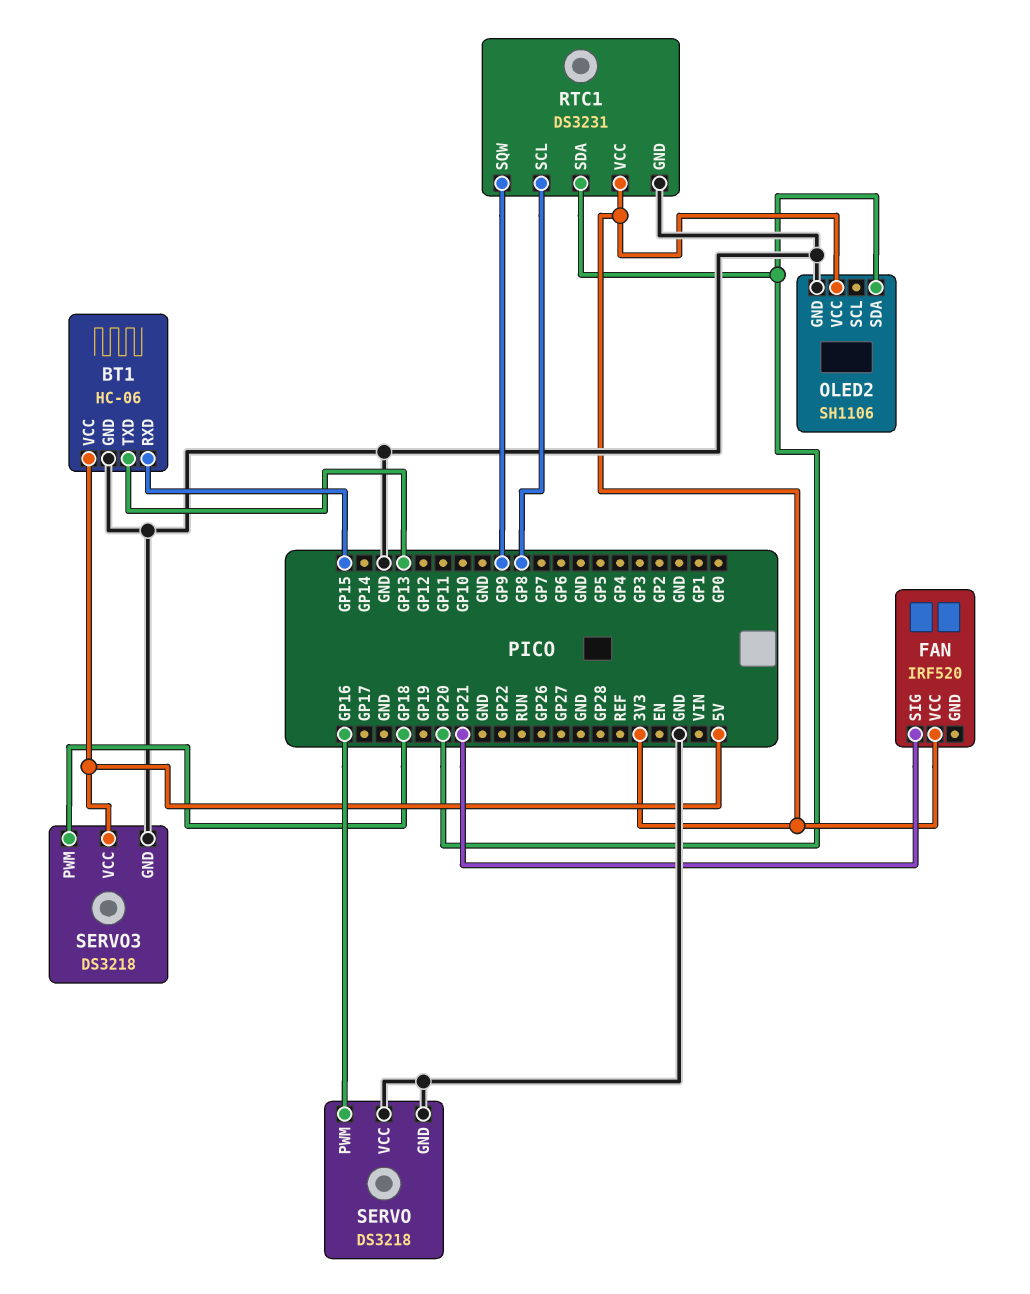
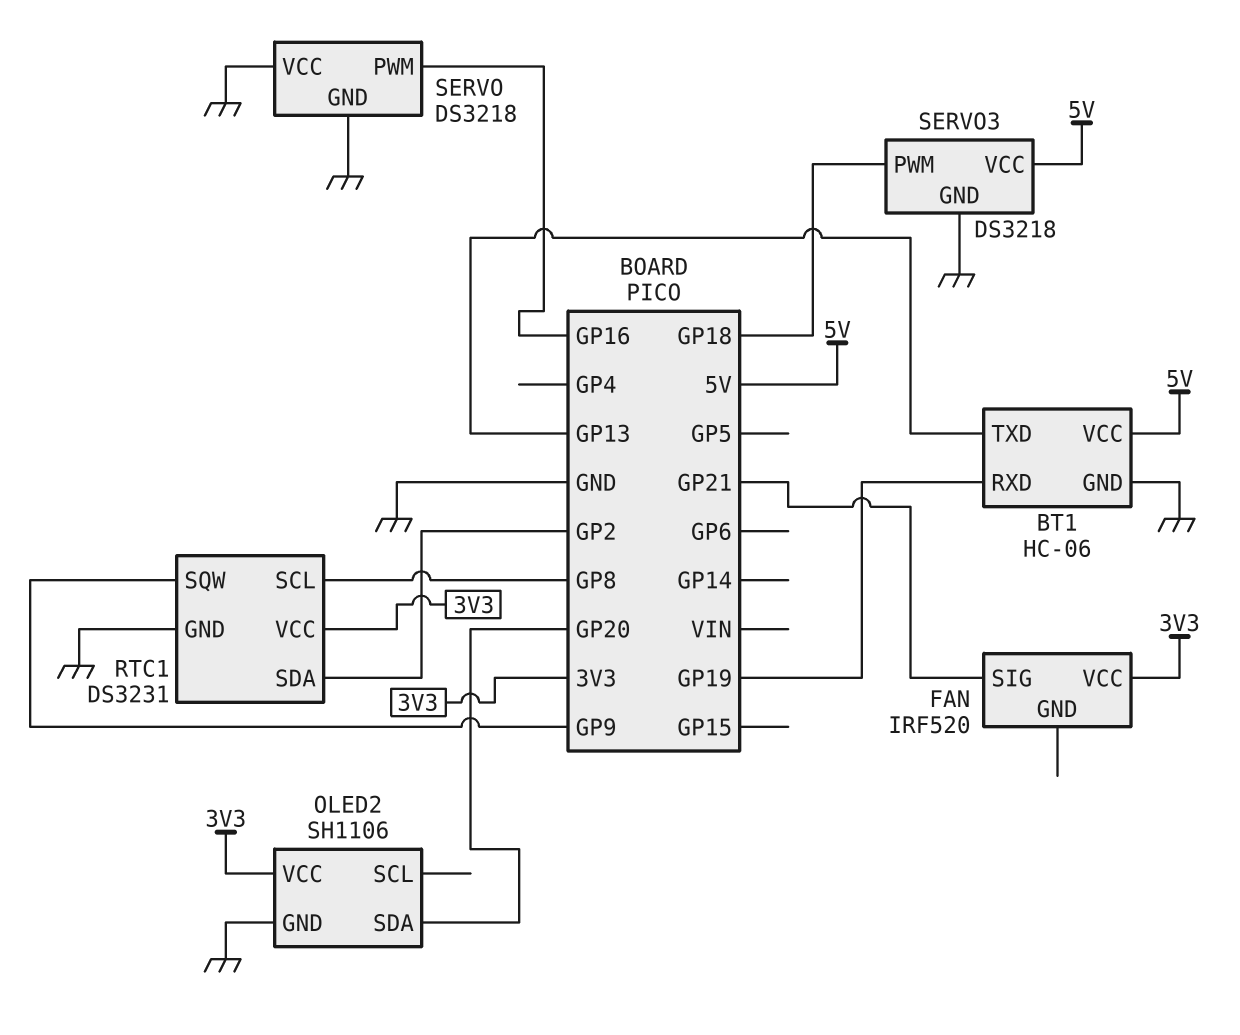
BT1 pin RXD: GP15 -> GP19
RTC1 pin SDA: GP20 -> GP2

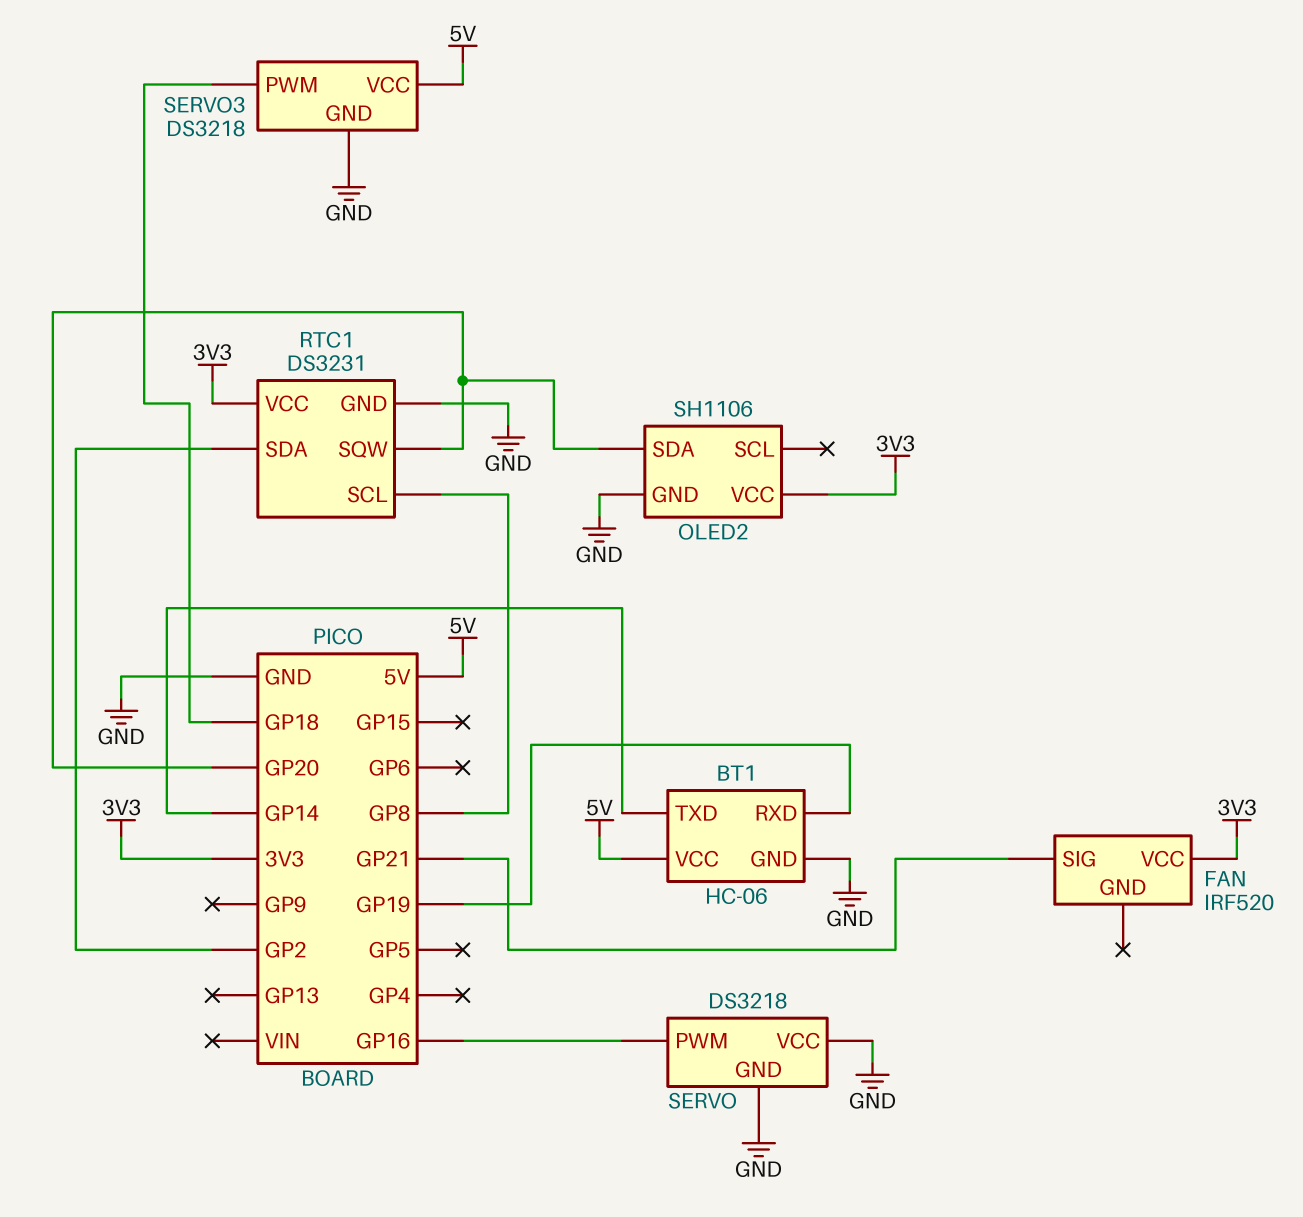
BT1 pin TXD: GP13 -> GP14
RTC1 pin SQW: GP9 -> GP20

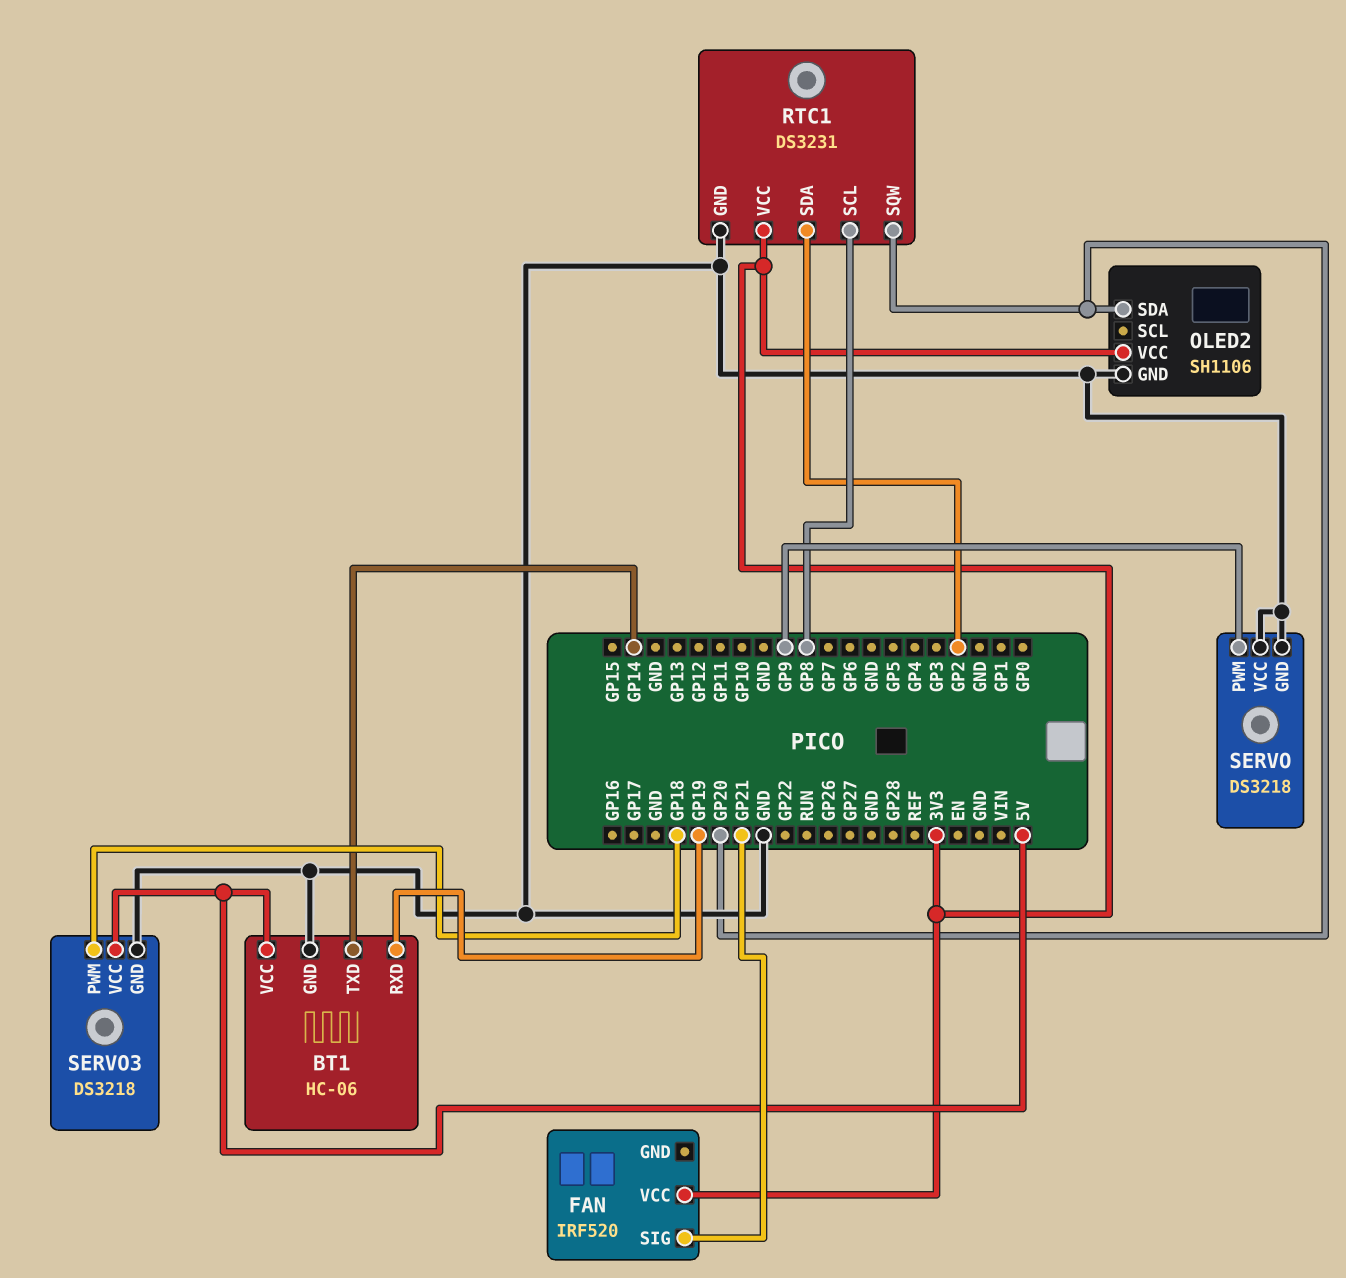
SERVO pin PWM: GP16 -> GP9

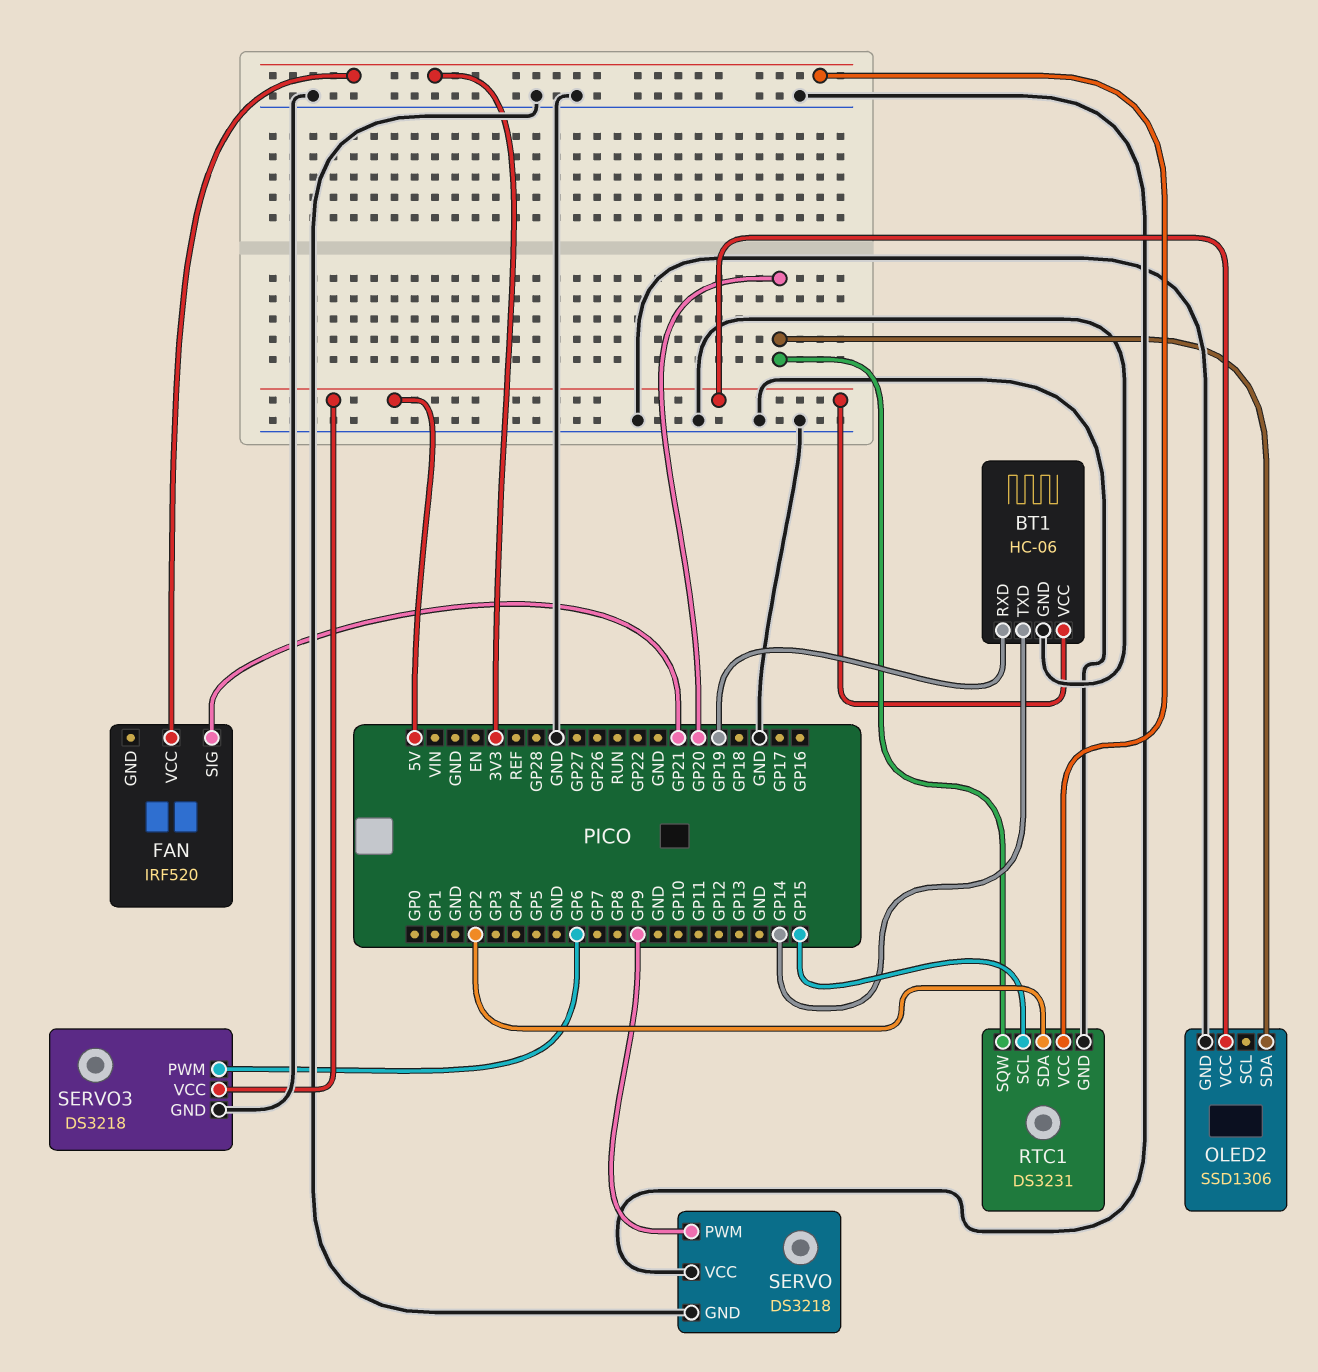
OLED2: SH1106 -> SSD1306
OLED2 pin VCC: 3V3 -> 5V
RTC1 pin SCL: GP8 -> GP15
SERVO3 pin PWM: GP18 -> GP6

